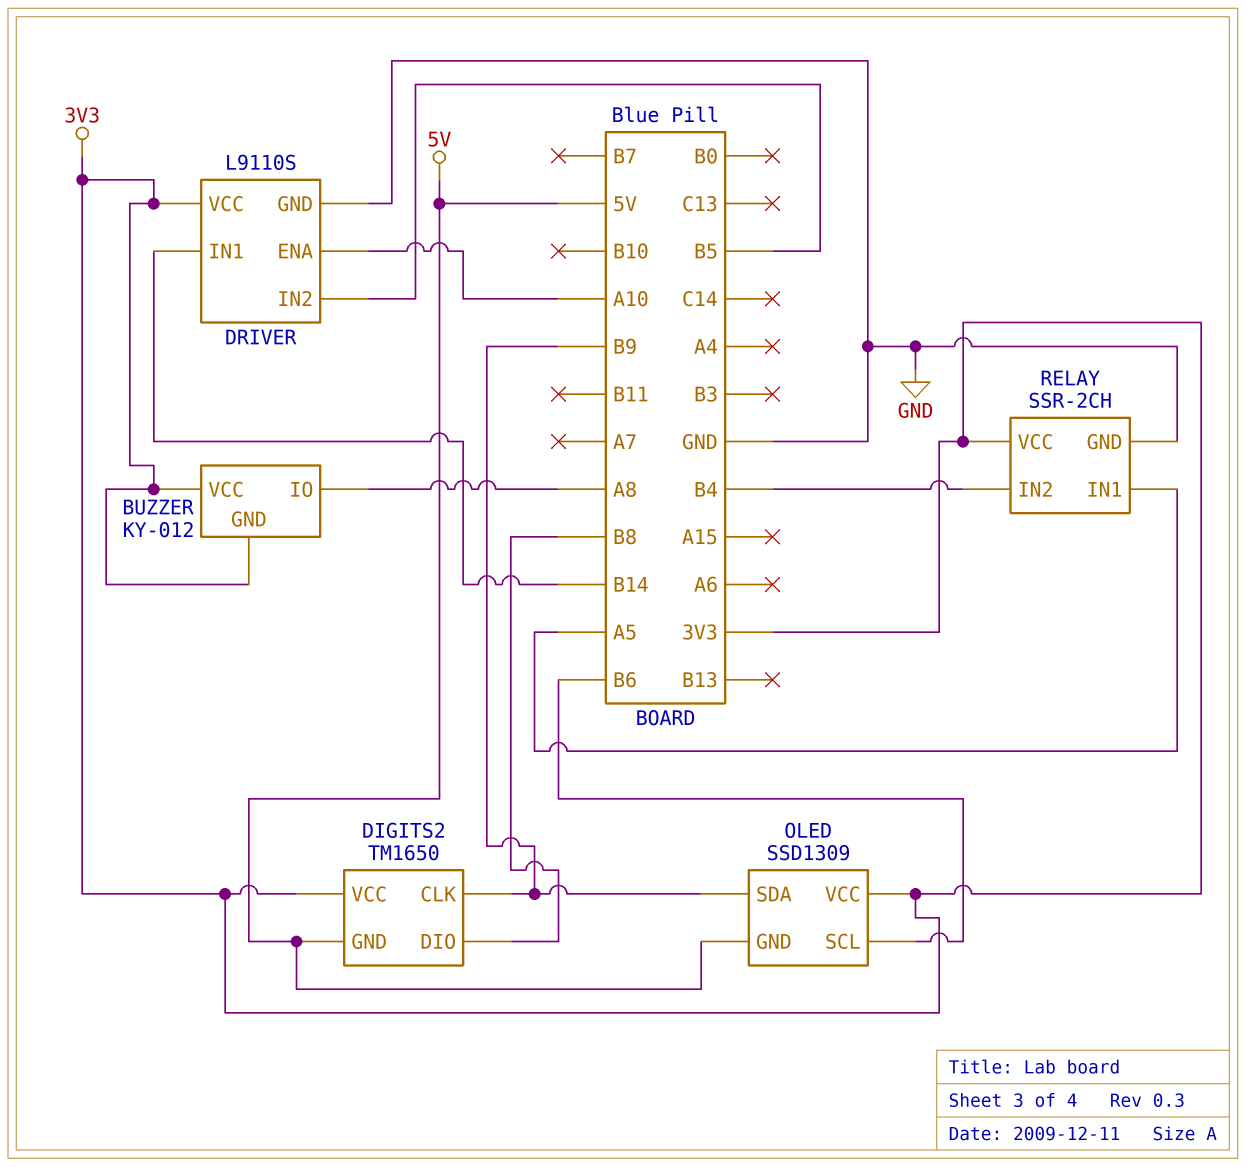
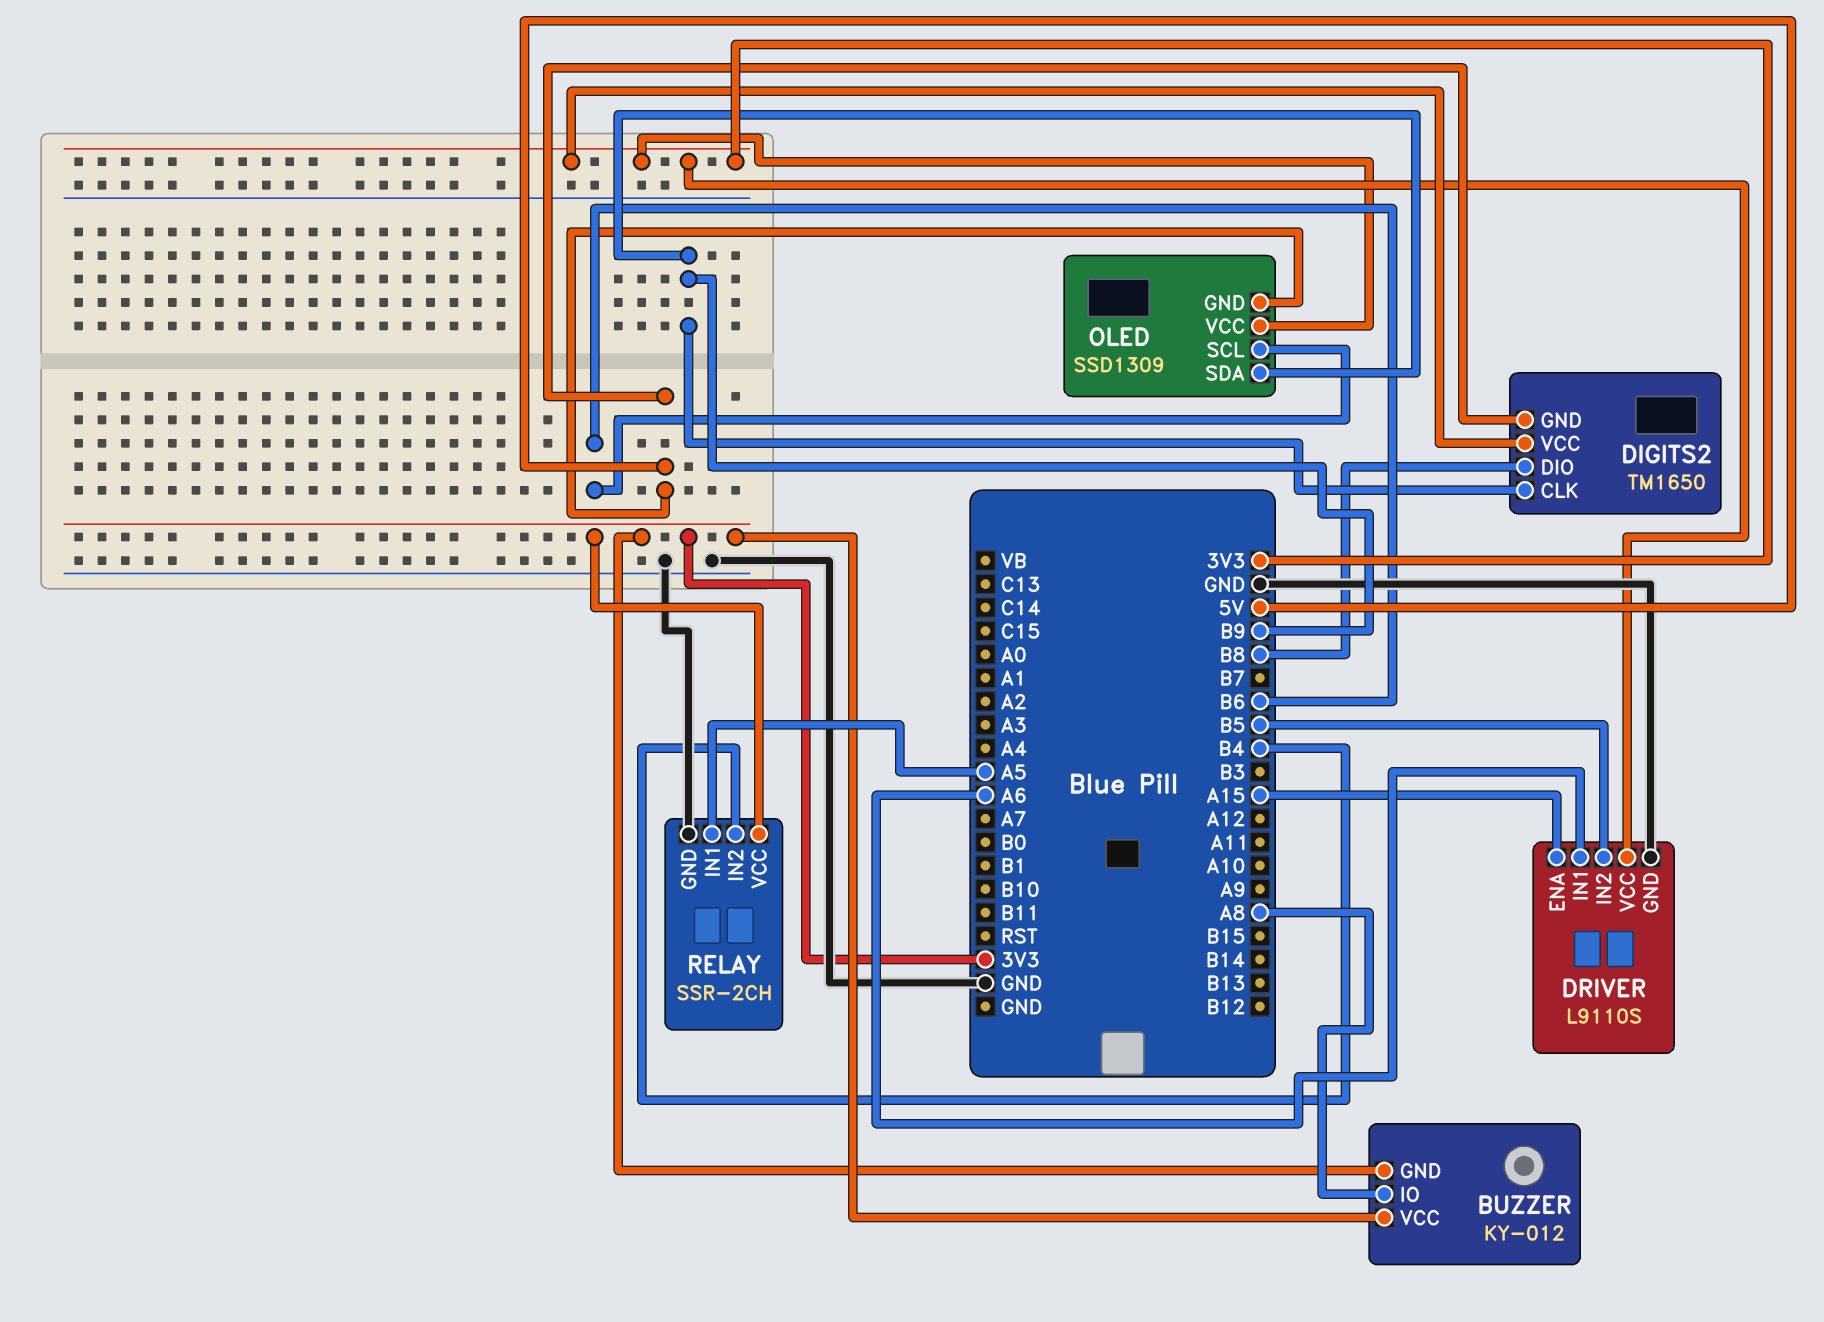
DRIVER pin ENA: A10 -> A15
DRIVER pin IN1: B14 -> A6

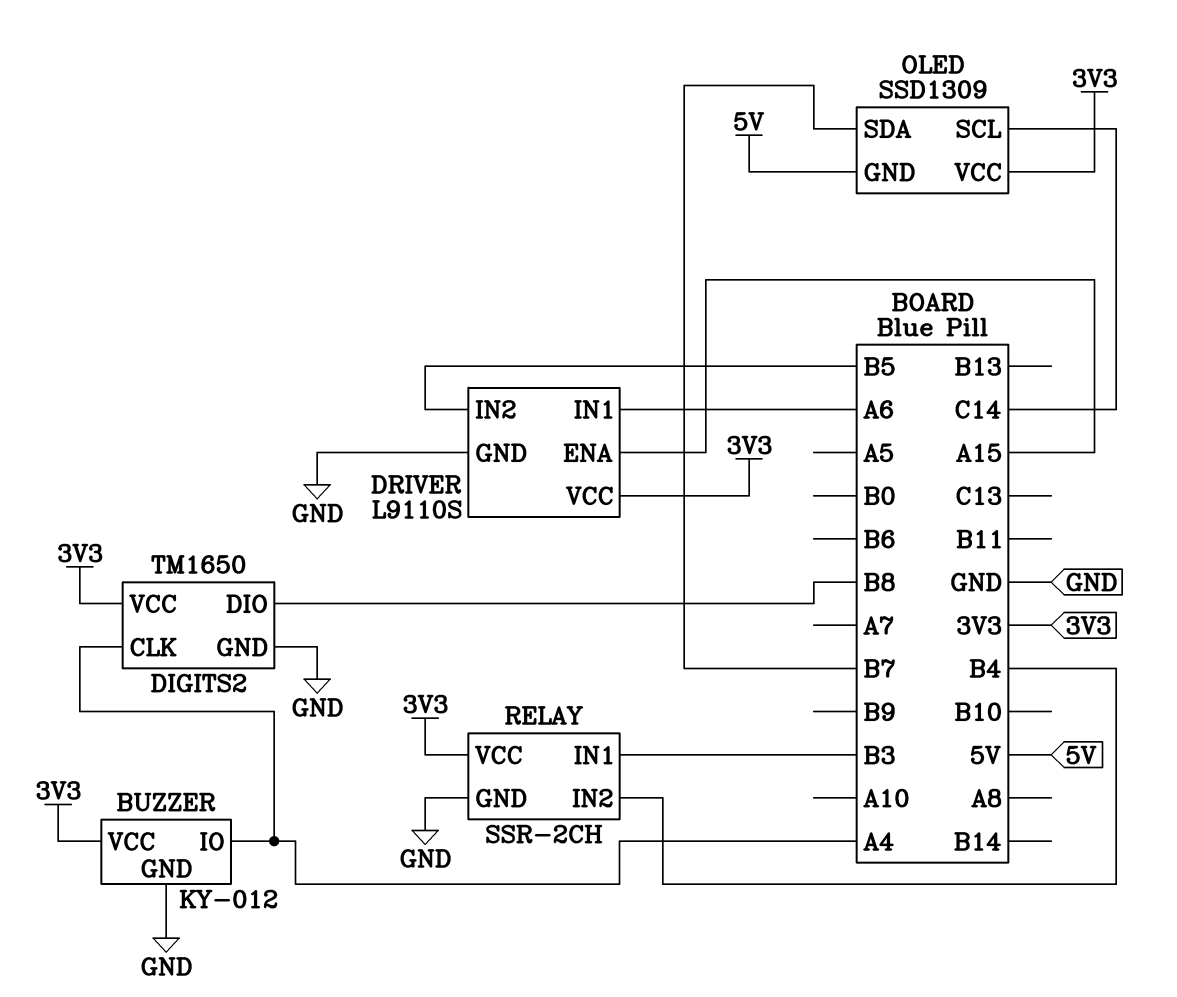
BUZZER pin GND: 3V3 -> GND
BUZZER pin IO: A8 -> A4
DIGITS2 pin CLK: B9 -> A4
DIGITS2 pin GND: 5V -> GND
OLED pin SCL: B6 -> C14
OLED pin SDA: B9 -> B7
RELAY pin IN1: A5 -> B3

